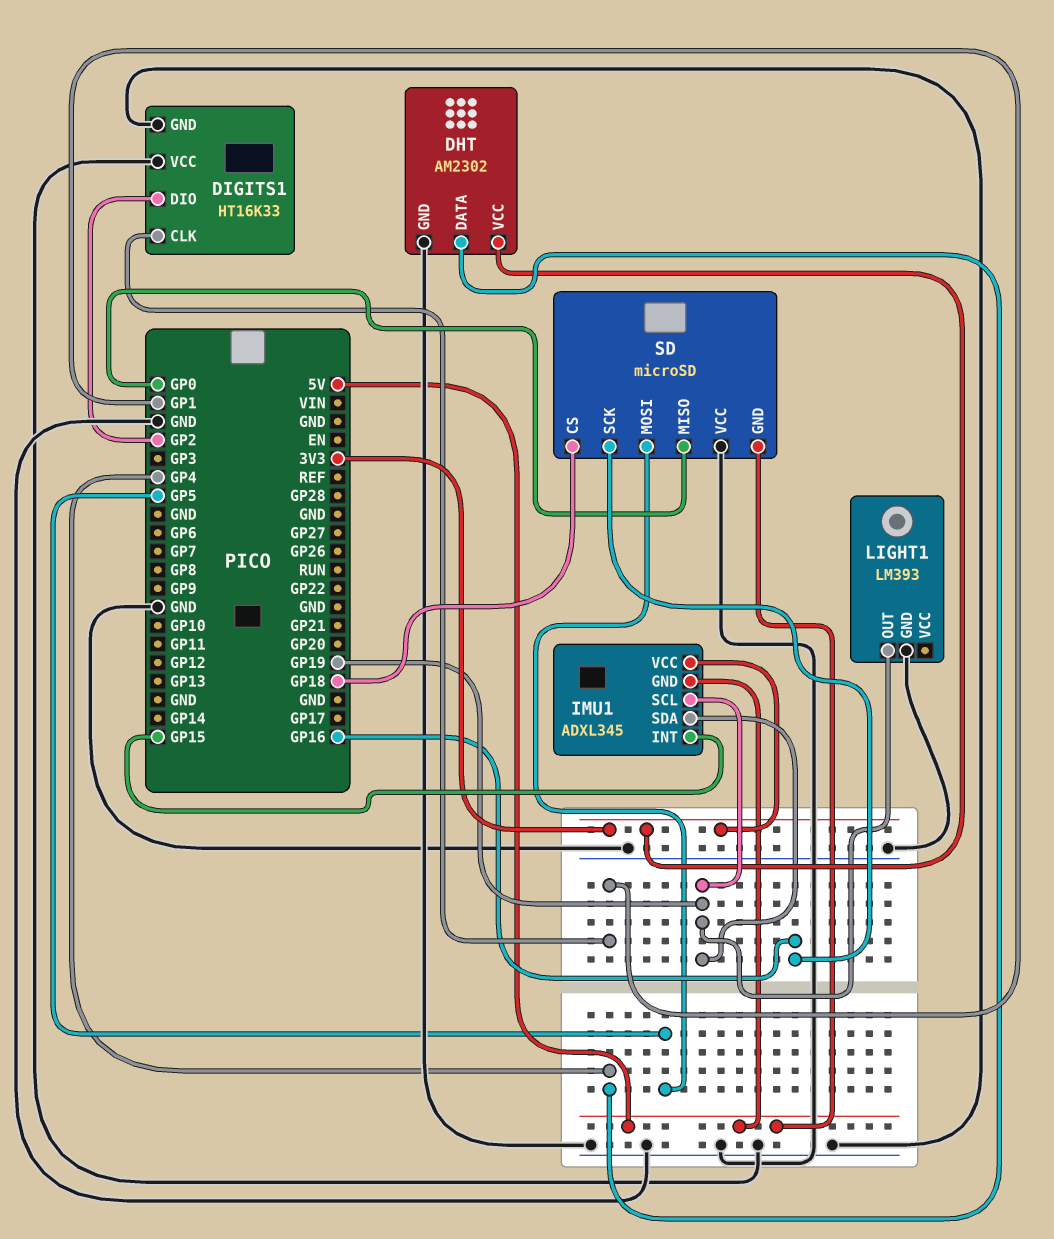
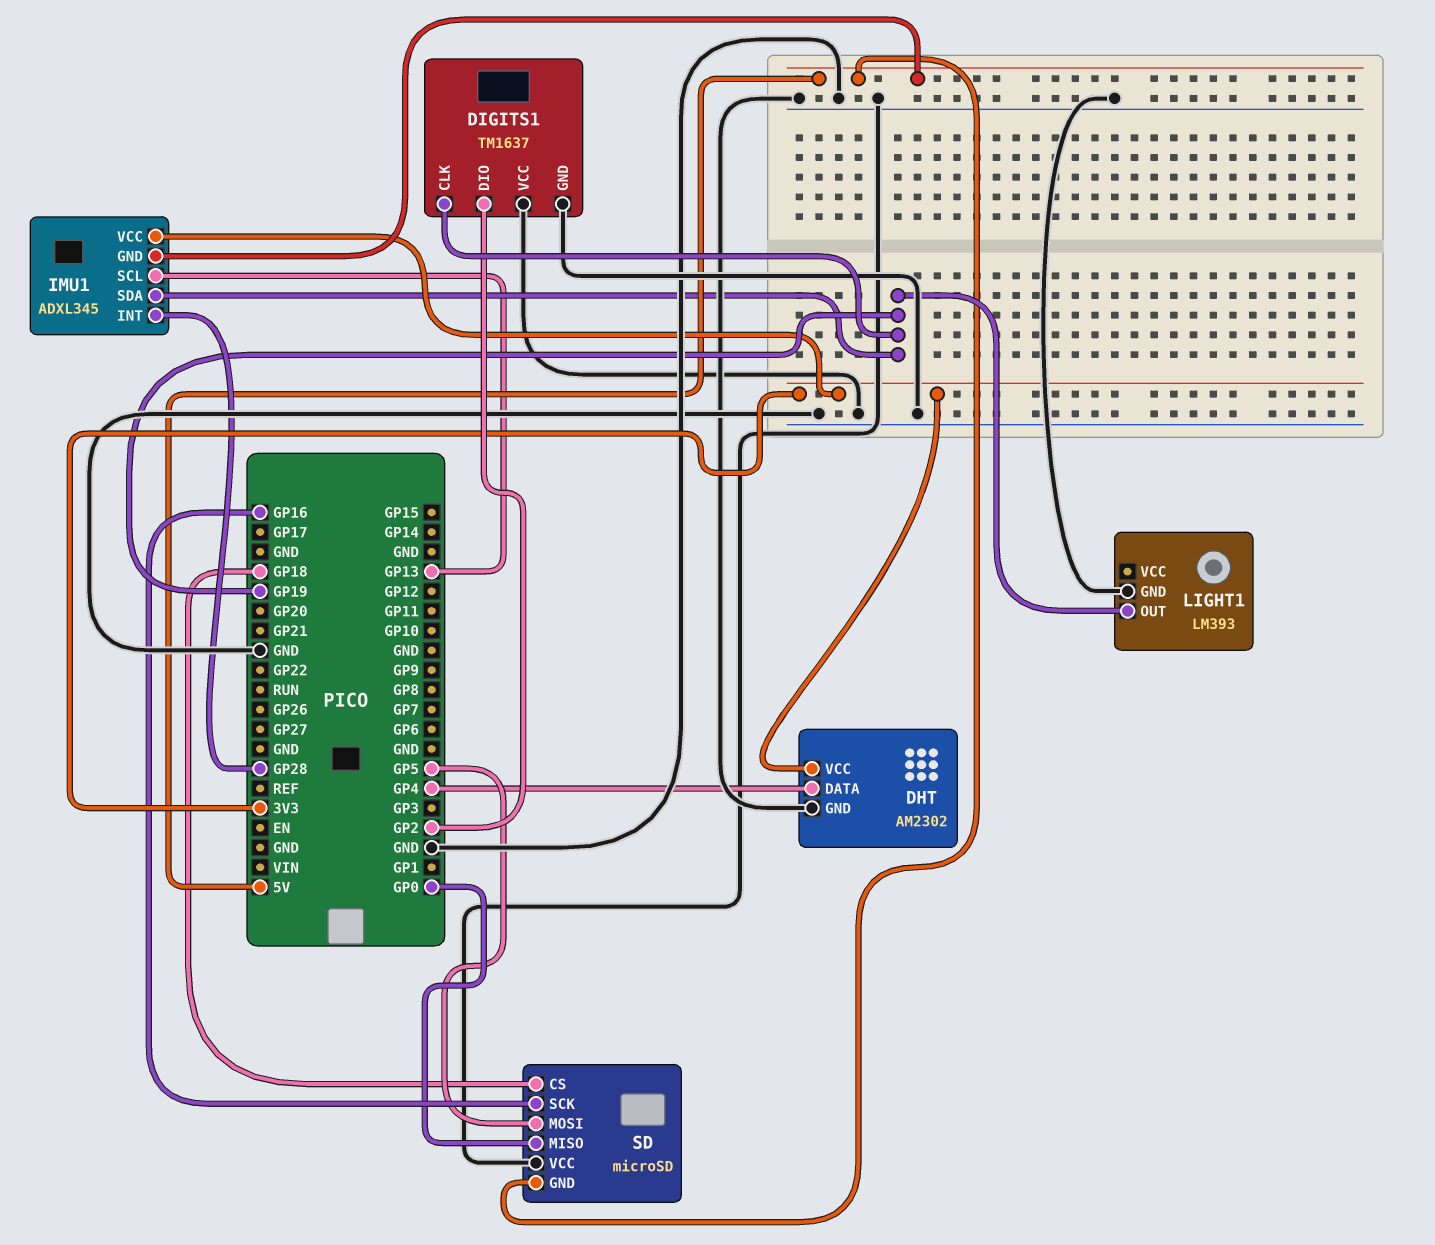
DIGITS1: HT16K33 -> TM1637
DIGITS1 pin CLK: GP1 -> GP19
IMU1 pin INT: GP15 -> GP28
IMU1 pin SCL: GP19 -> GP13

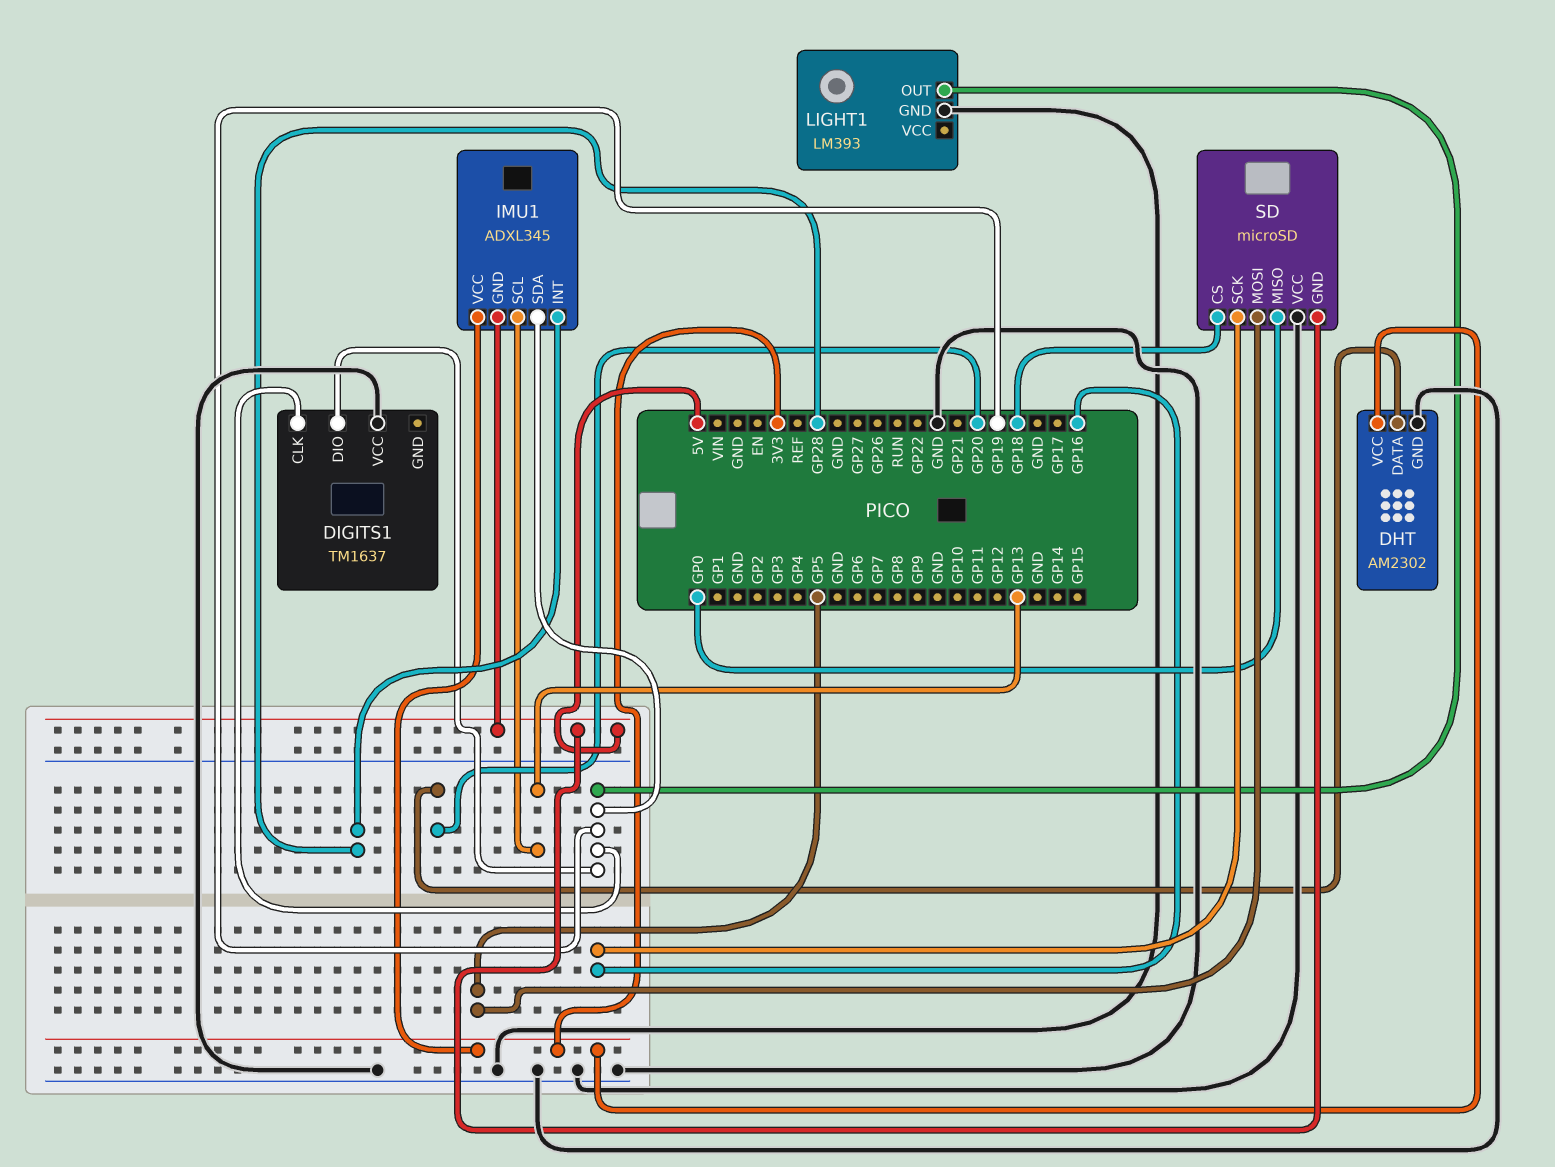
DHT pin DATA: GP4 -> GP20
DIGITS1 pin DIO: GP2 -> GP19
DIGITS1 pin GND: GND -> none

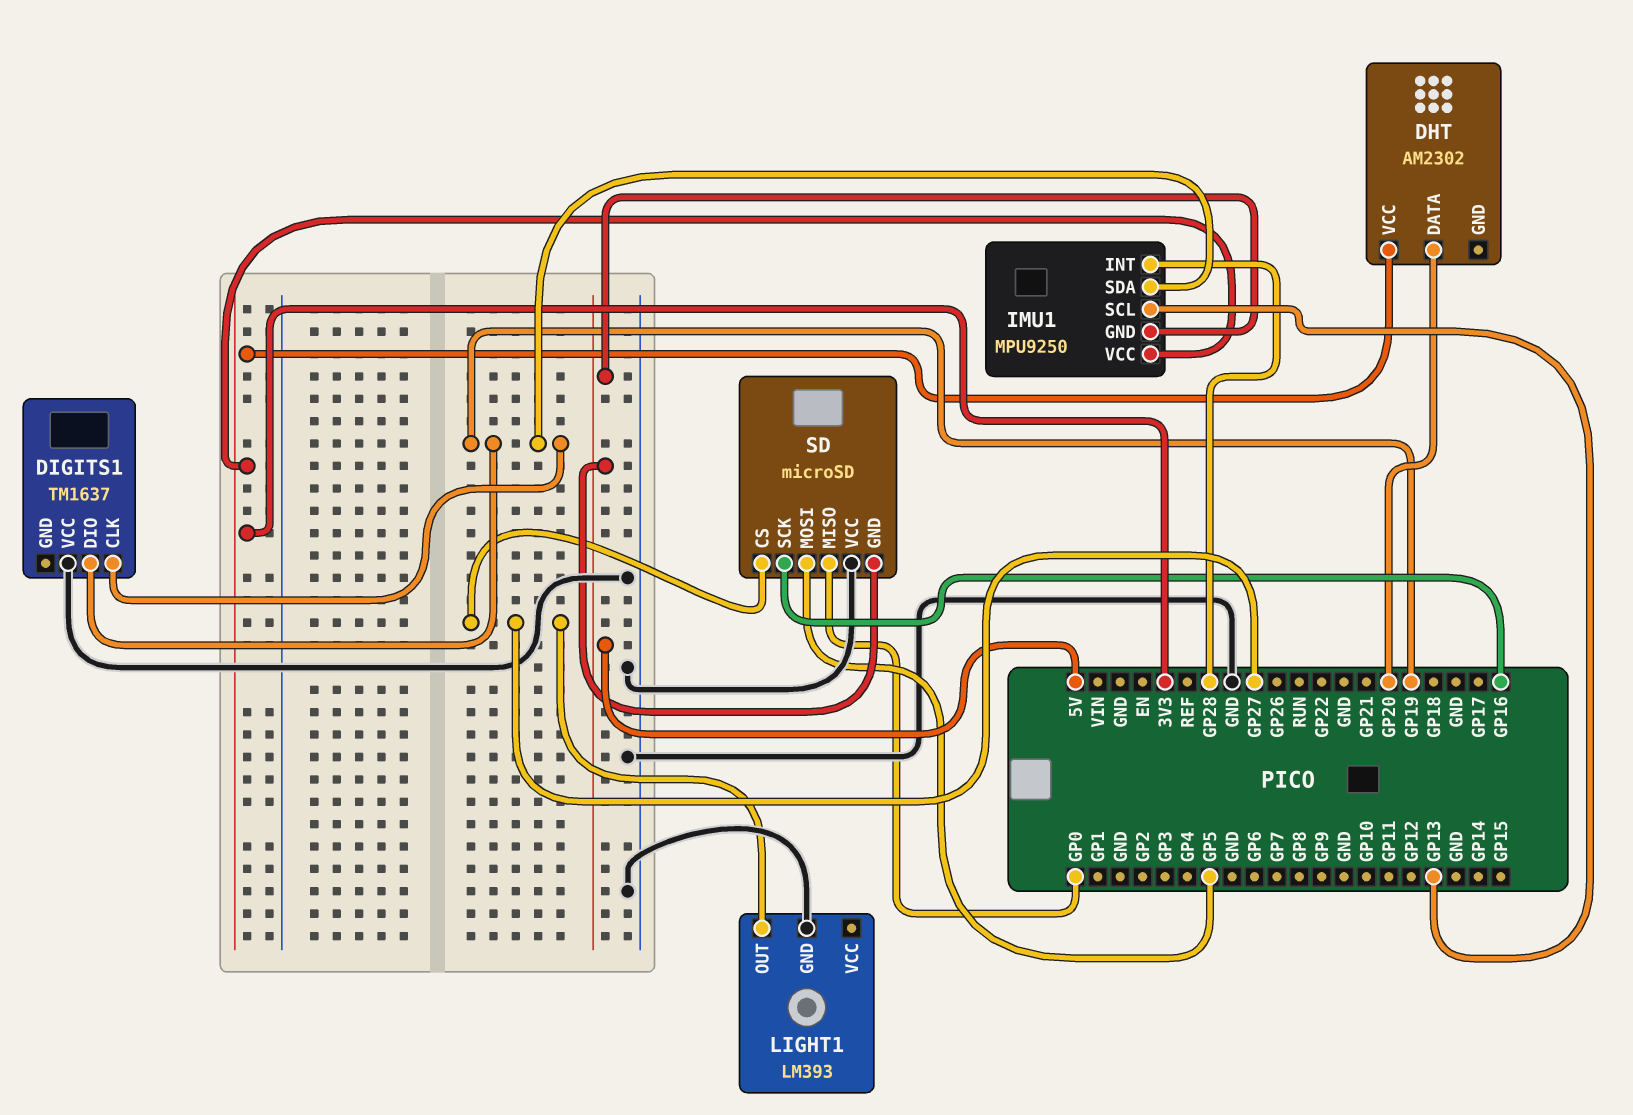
DHT pin GND: GND -> none
IMU1: ADXL345 -> MPU9250
LIGHT1 pin OUT: GP19 -> GP27
SD pin CS: GP18 -> GP27

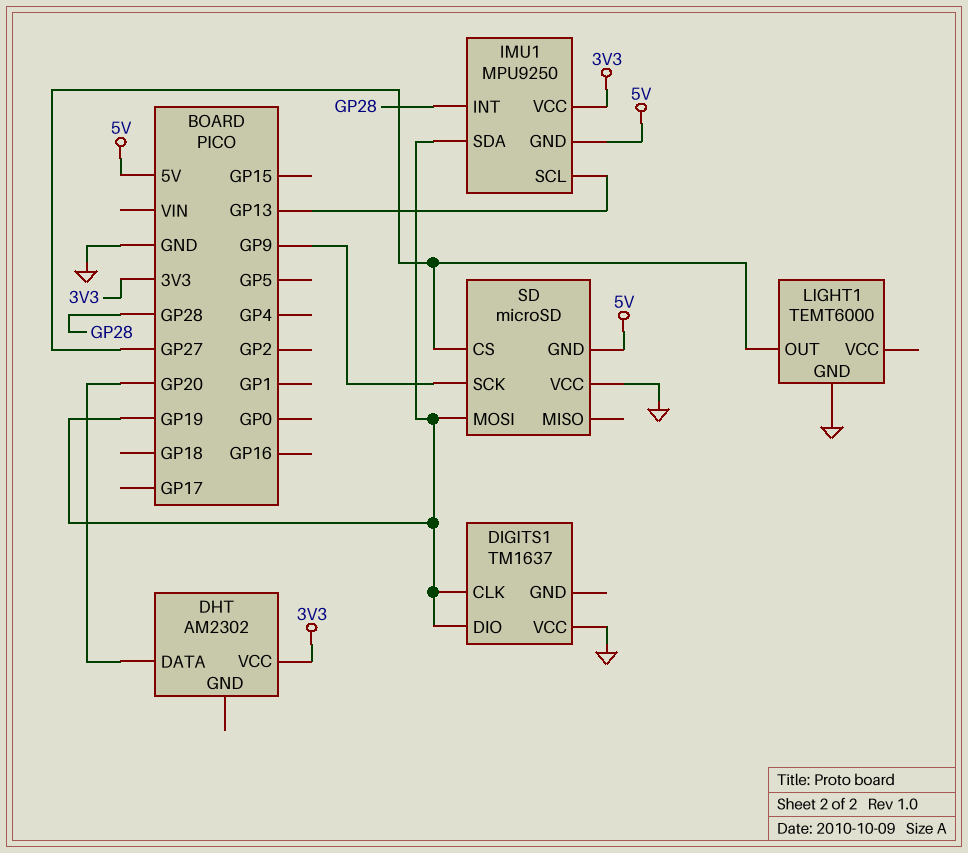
LIGHT1: LM393 -> TEMT6000
SD pin MISO: GP0 -> none
SD pin MOSI: GP5 -> GP19
SD pin SCK: GP16 -> GP9

